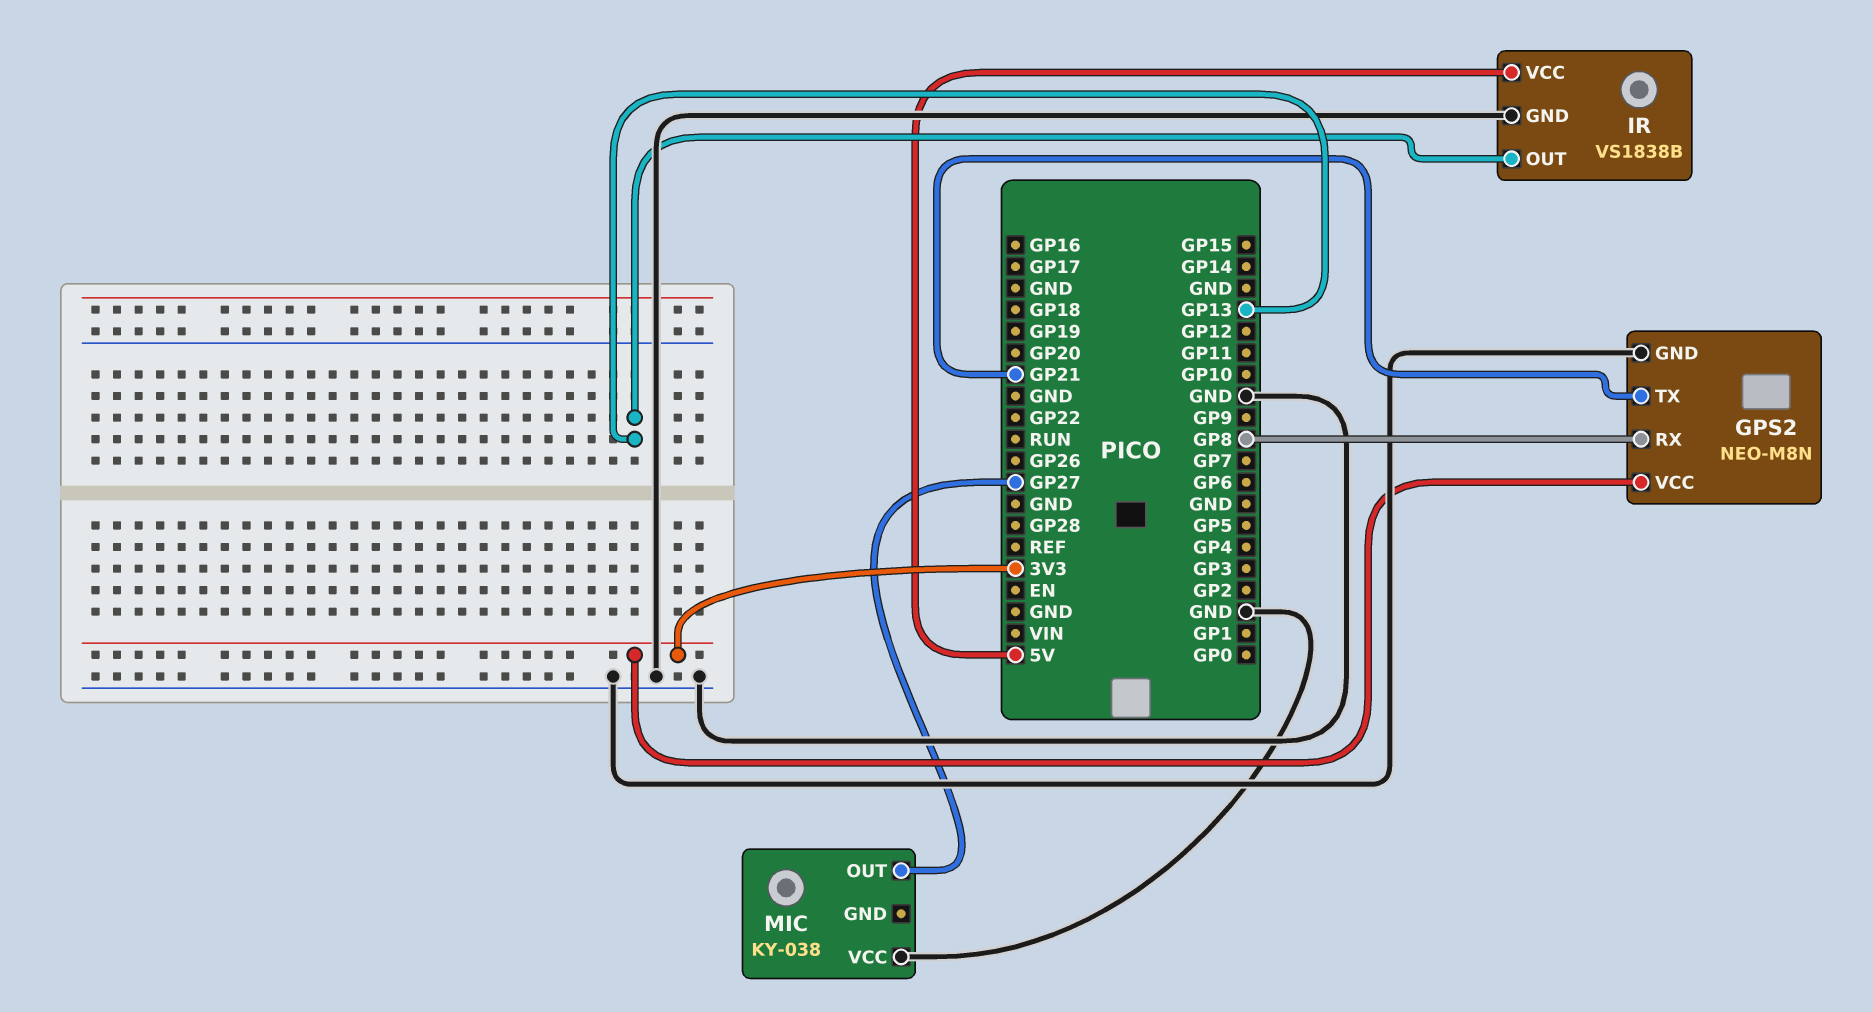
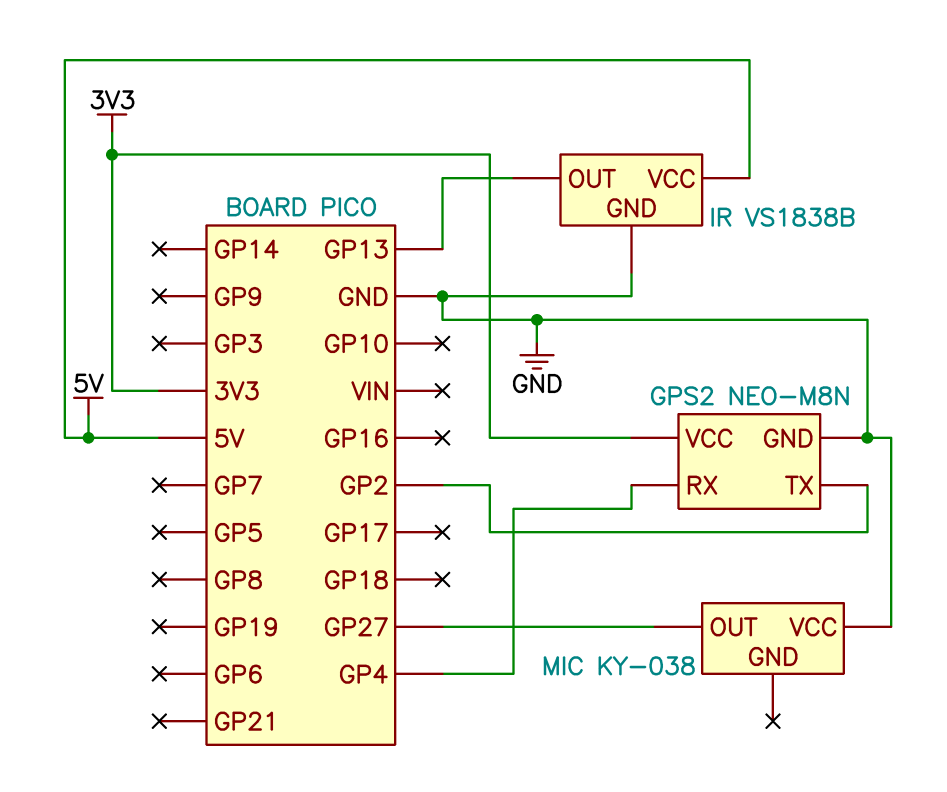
GPS2 pin RX: GP8 -> GP4
GPS2 pin TX: GP21 -> GP2

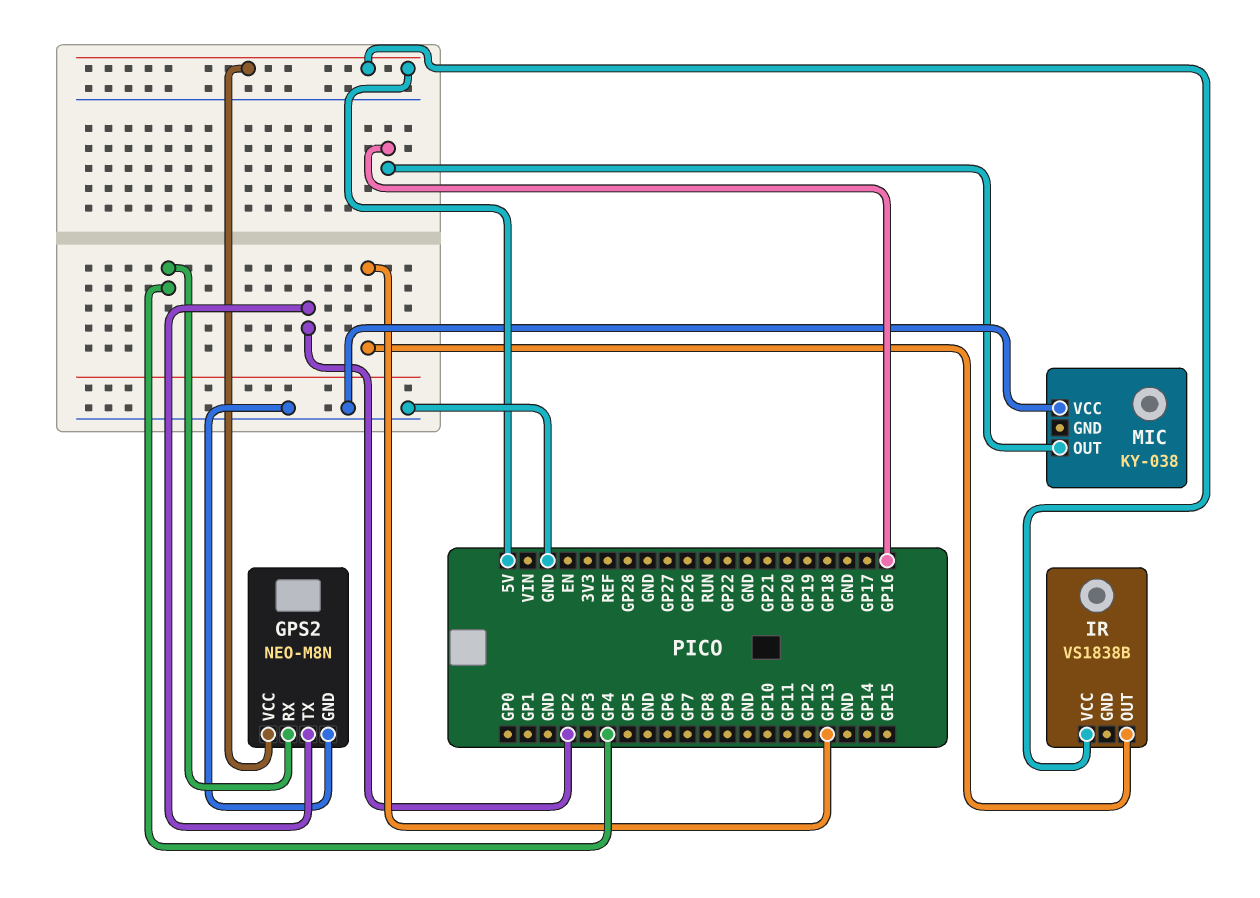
GPS2 pin VCC: 3V3 -> 5V
IR pin GND: GND -> none
MIC pin OUT: GP27 -> GP16

